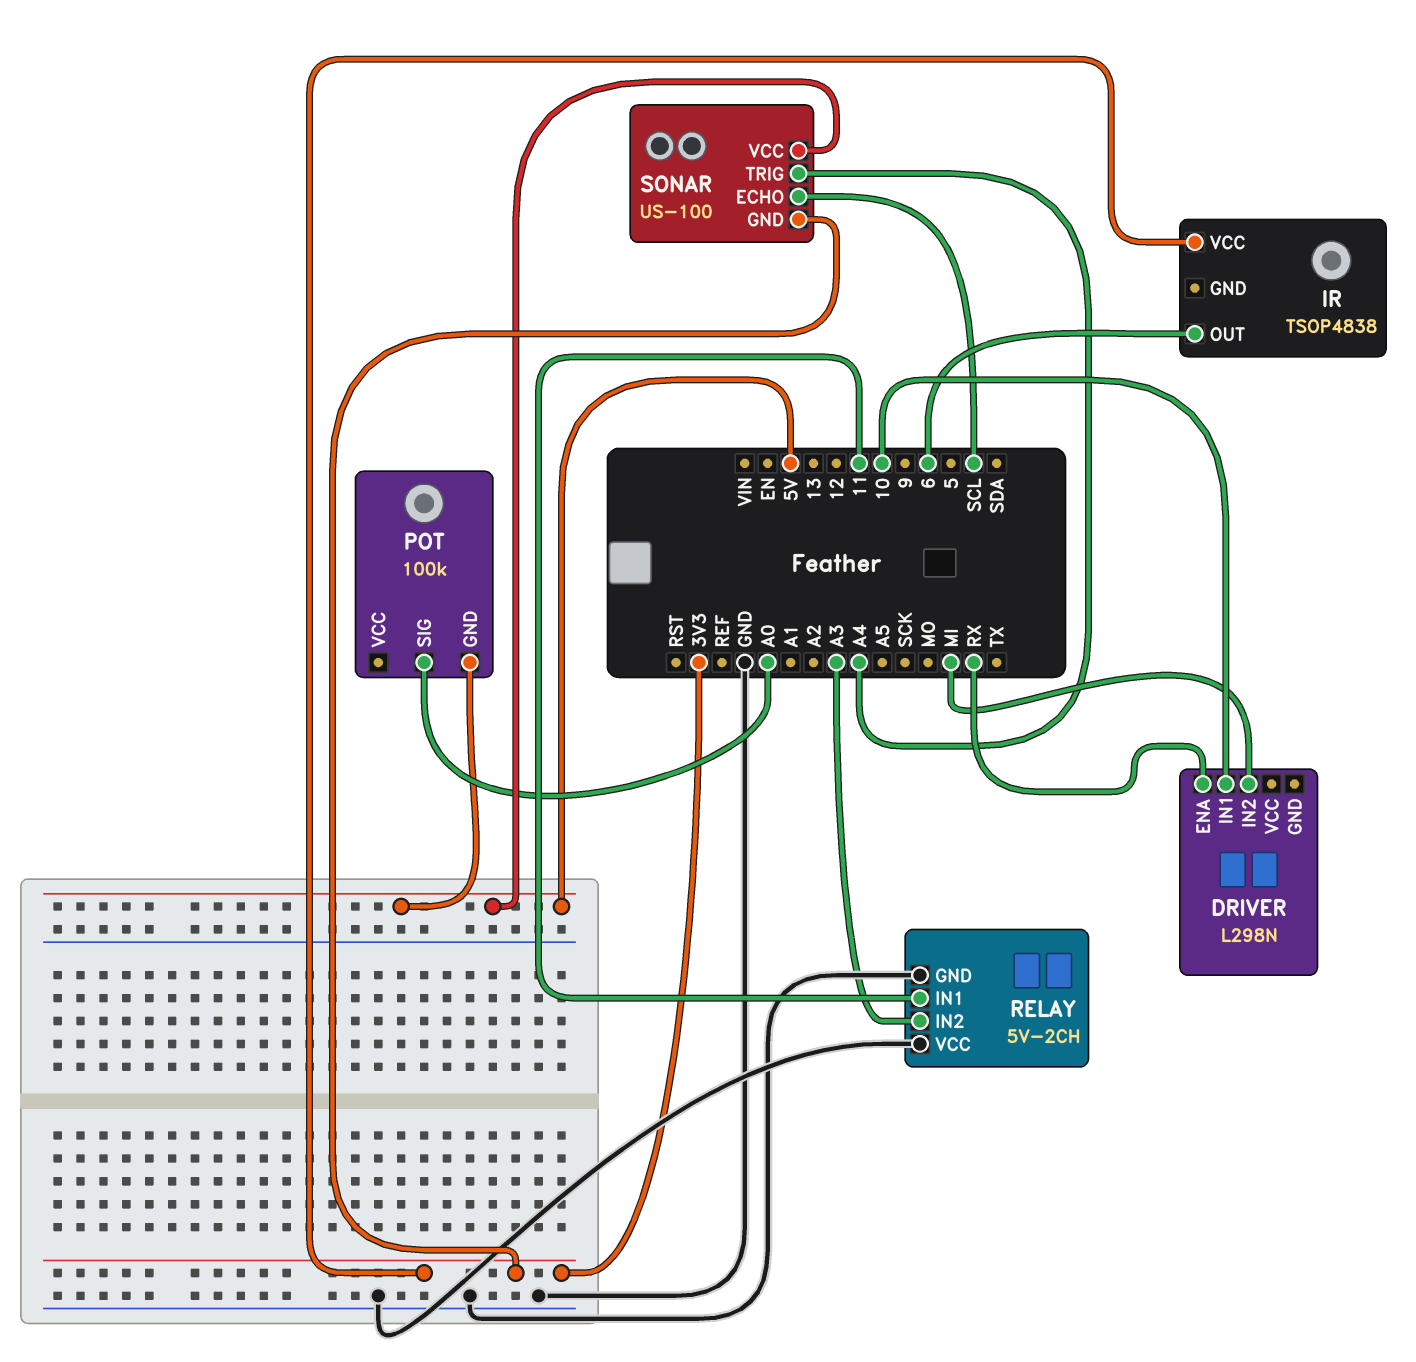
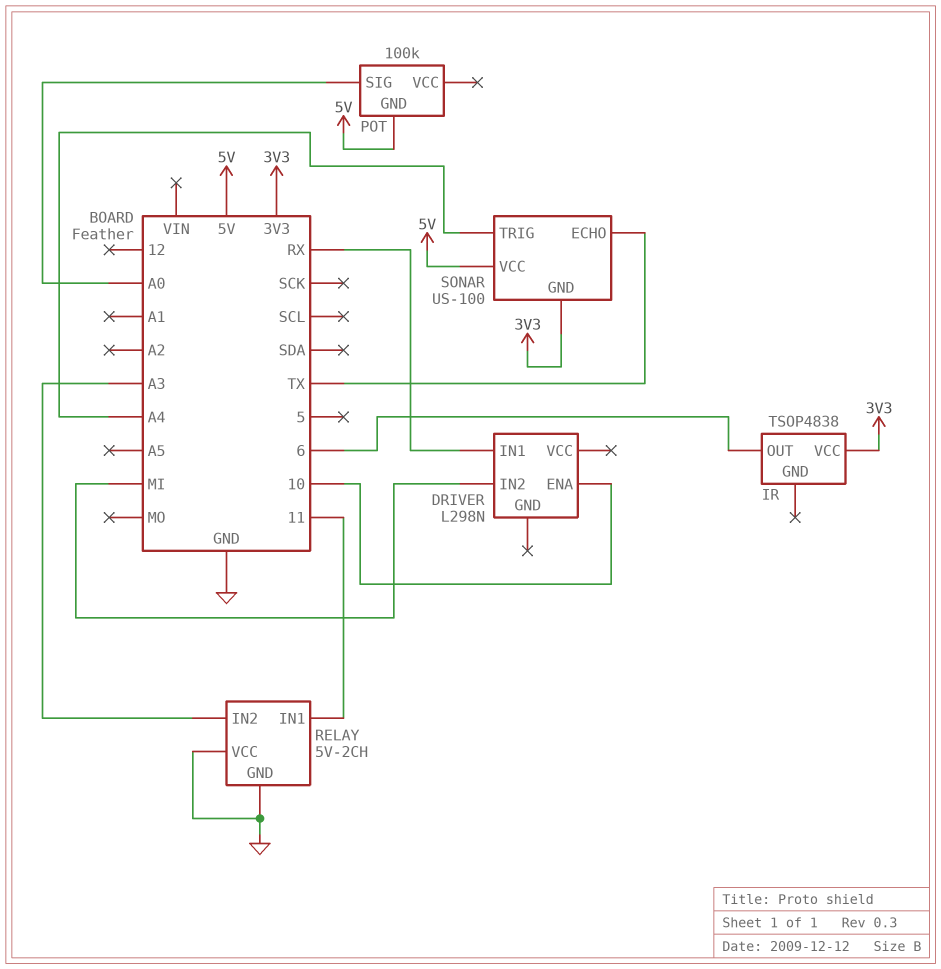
DRIVER pin ENA: RX -> 10
DRIVER pin IN1: 10 -> RX
SONAR pin ECHO: SCL -> TX

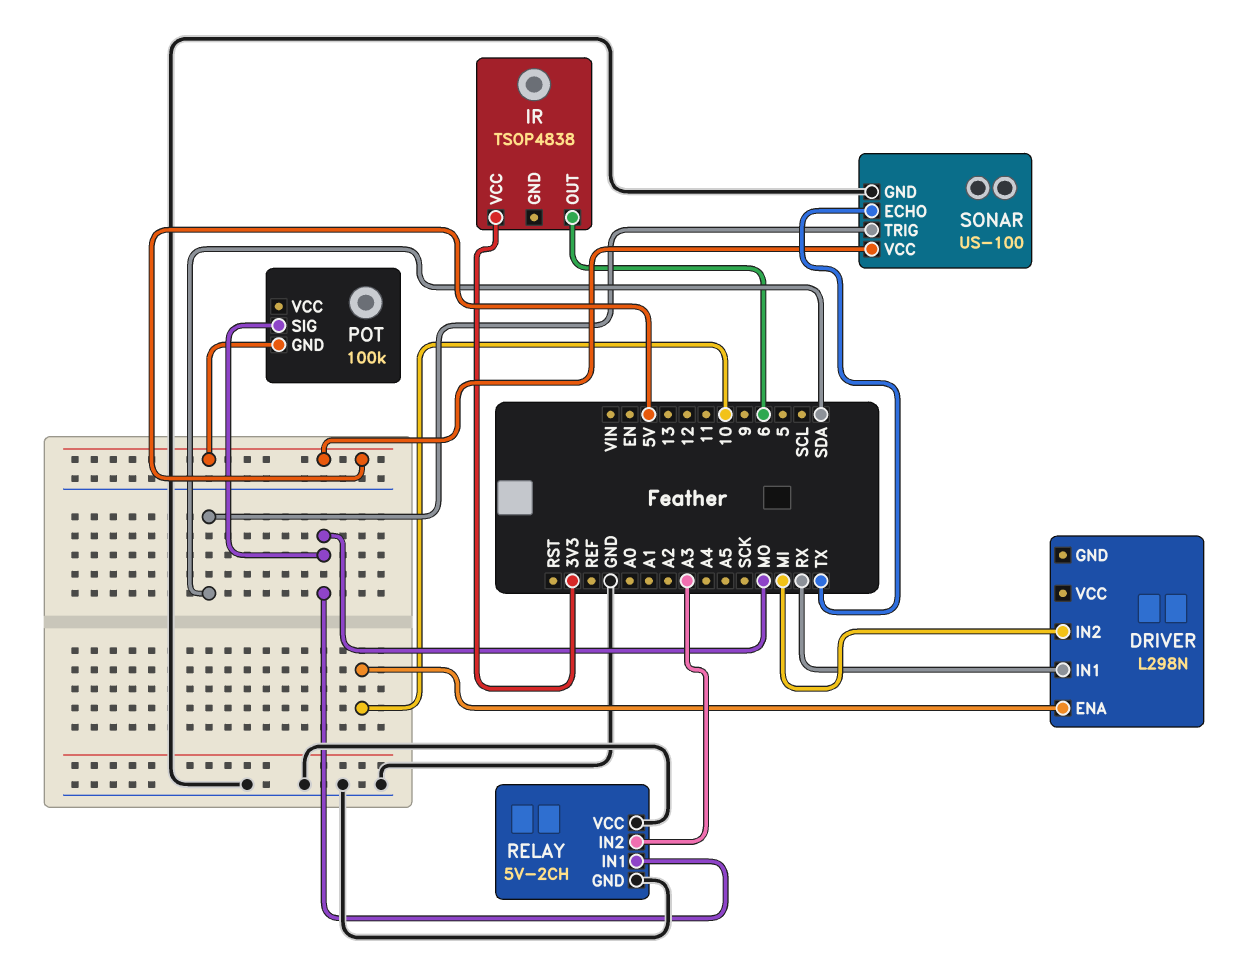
POT pin SIG: A0 -> MO
RELAY pin IN1: 11 -> MO
SONAR pin GND: 3V3 -> GND
SONAR pin TRIG: A4 -> SDA

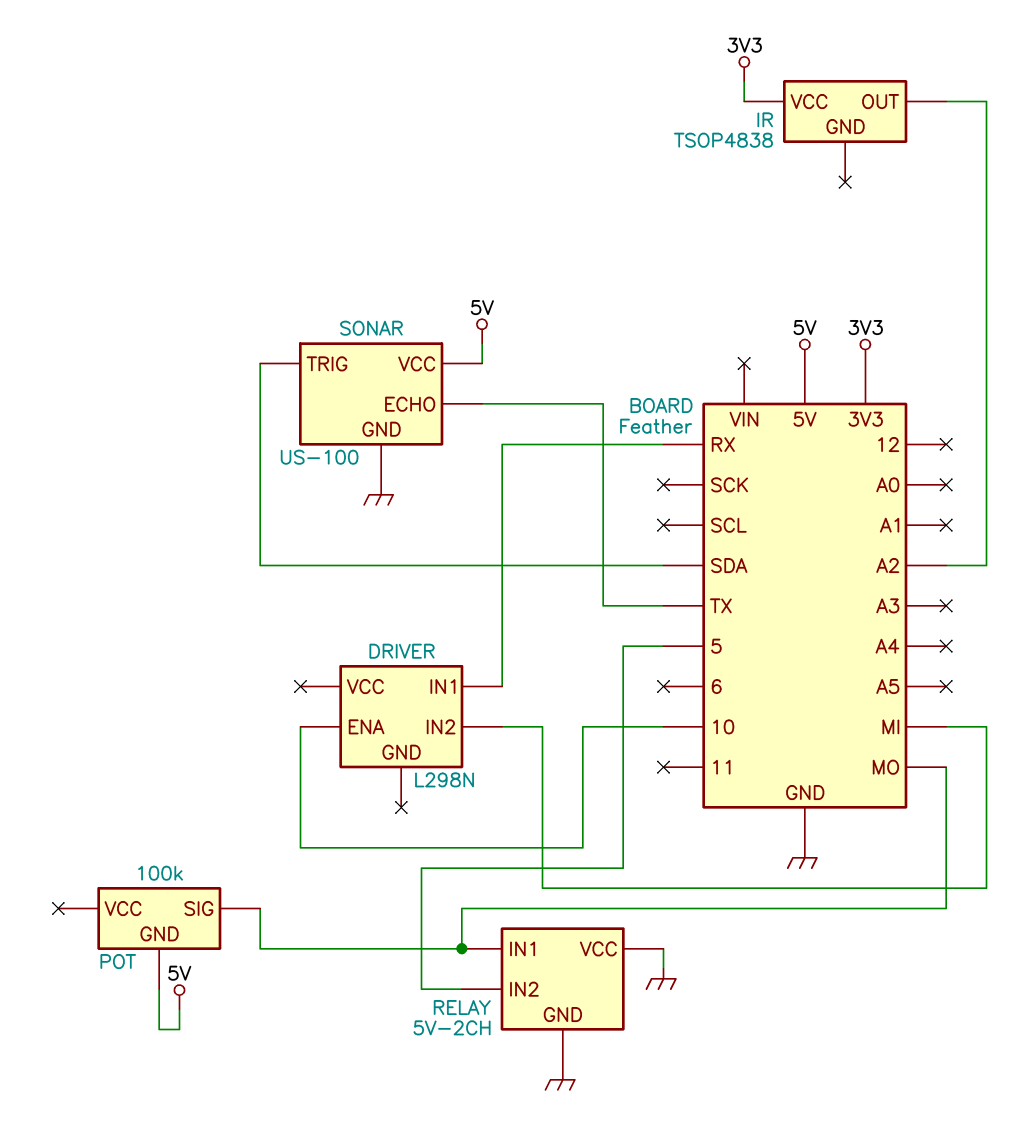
IR pin OUT: 6 -> A2
RELAY pin IN2: A3 -> 5

